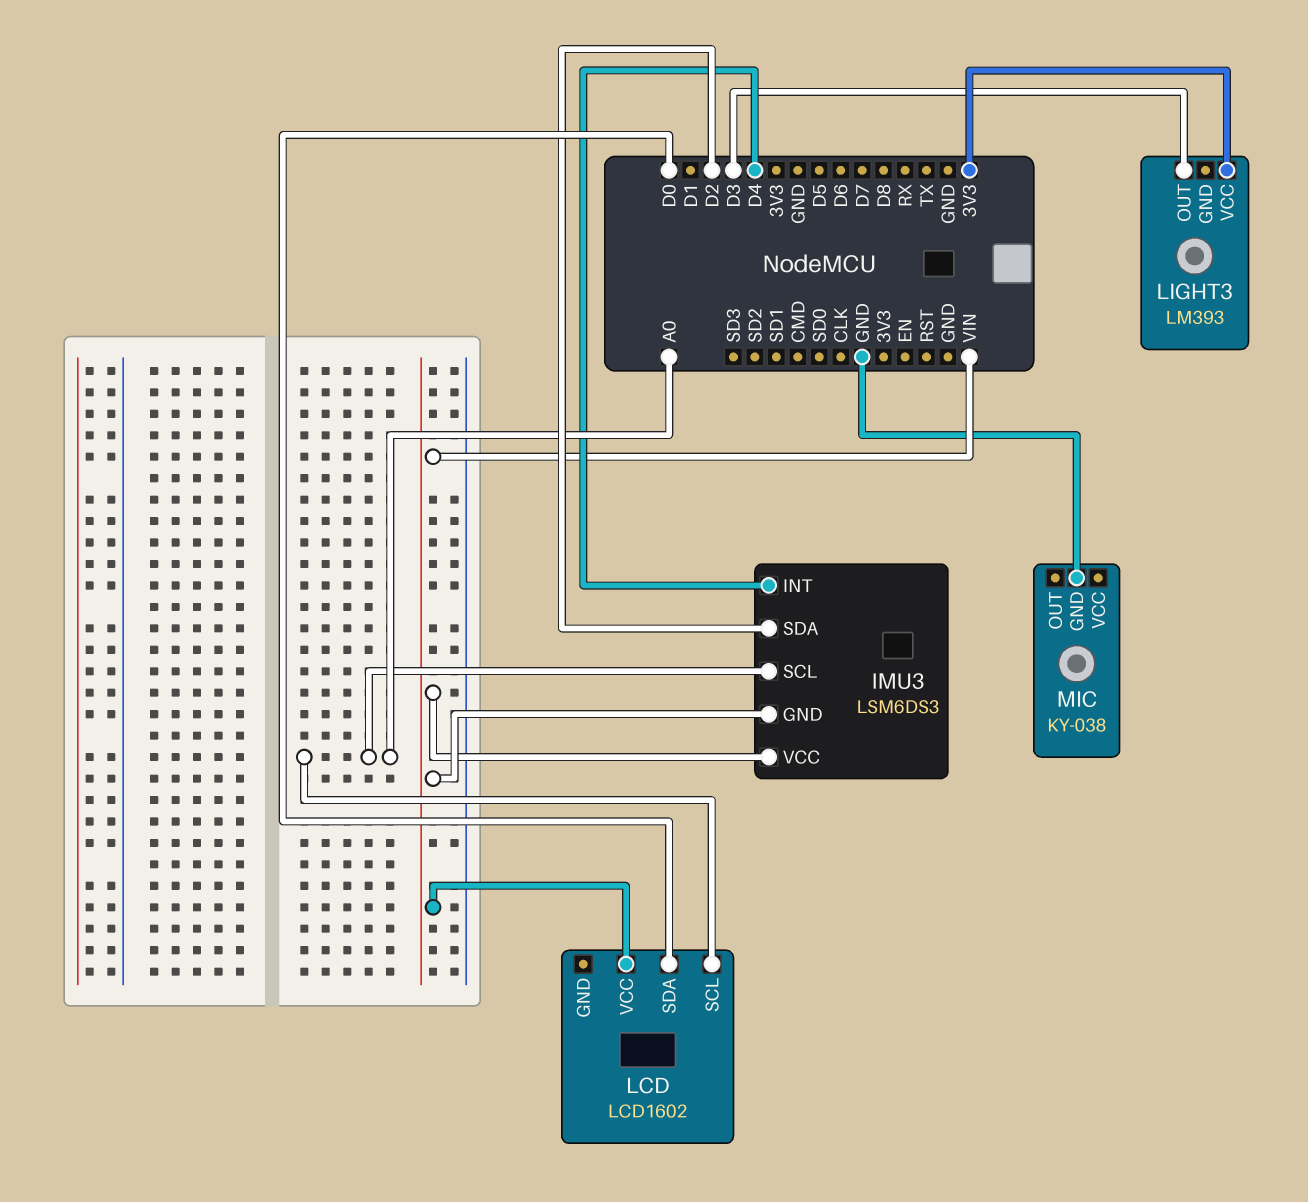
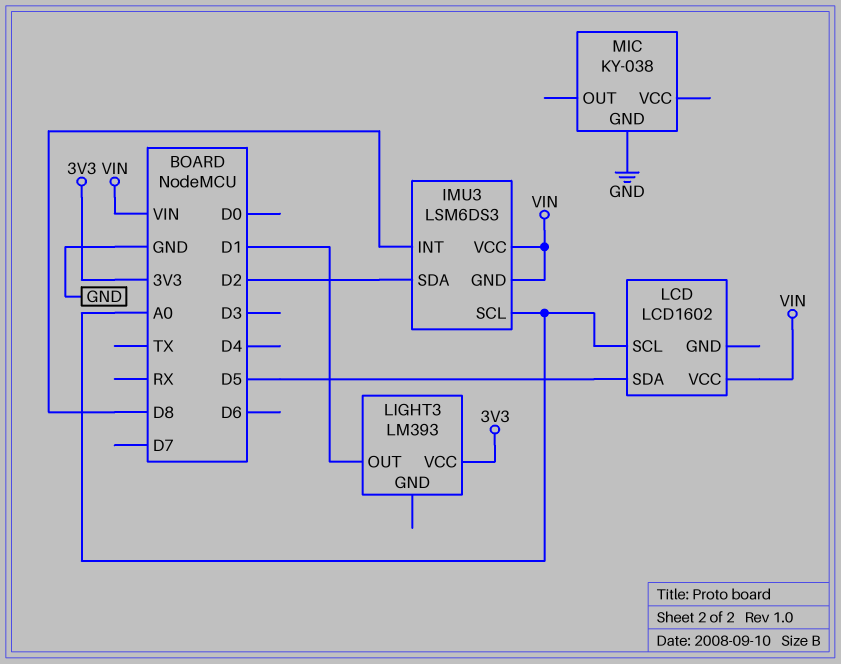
IMU3 pin INT: D4 -> D8
LCD pin SDA: D0 -> D5
LIGHT3 pin OUT: D3 -> D1

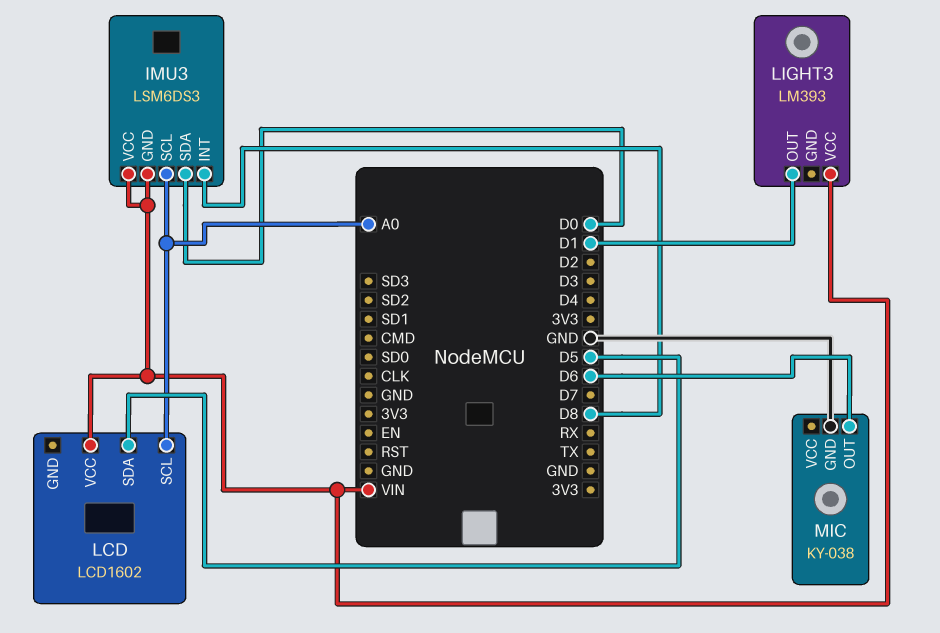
IMU3 pin SDA: D2 -> D0
LIGHT3 pin VCC: 3V3 -> VIN
MIC pin OUT: none -> D6

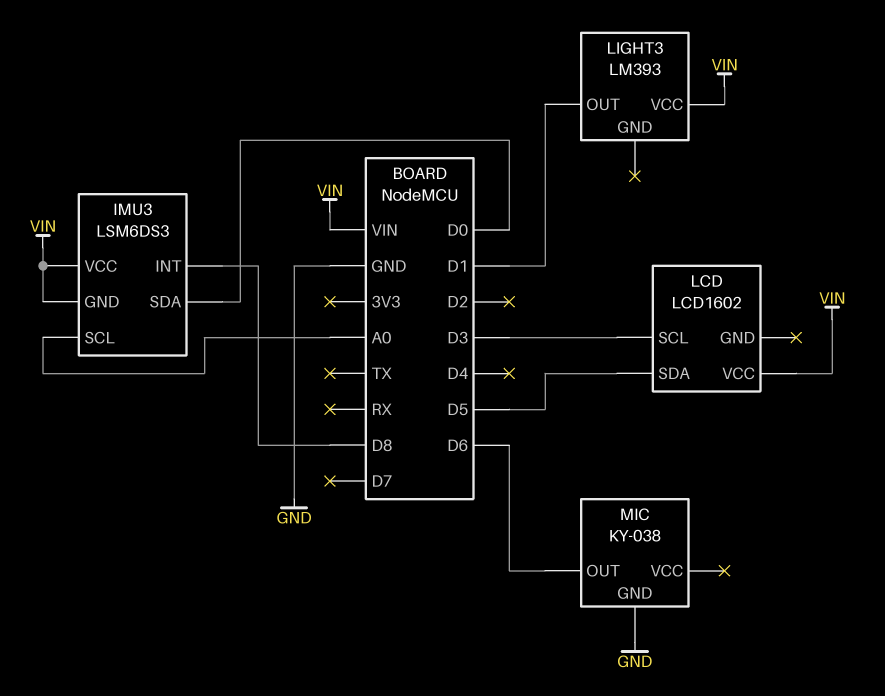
LCD pin SCL: A0 -> D3

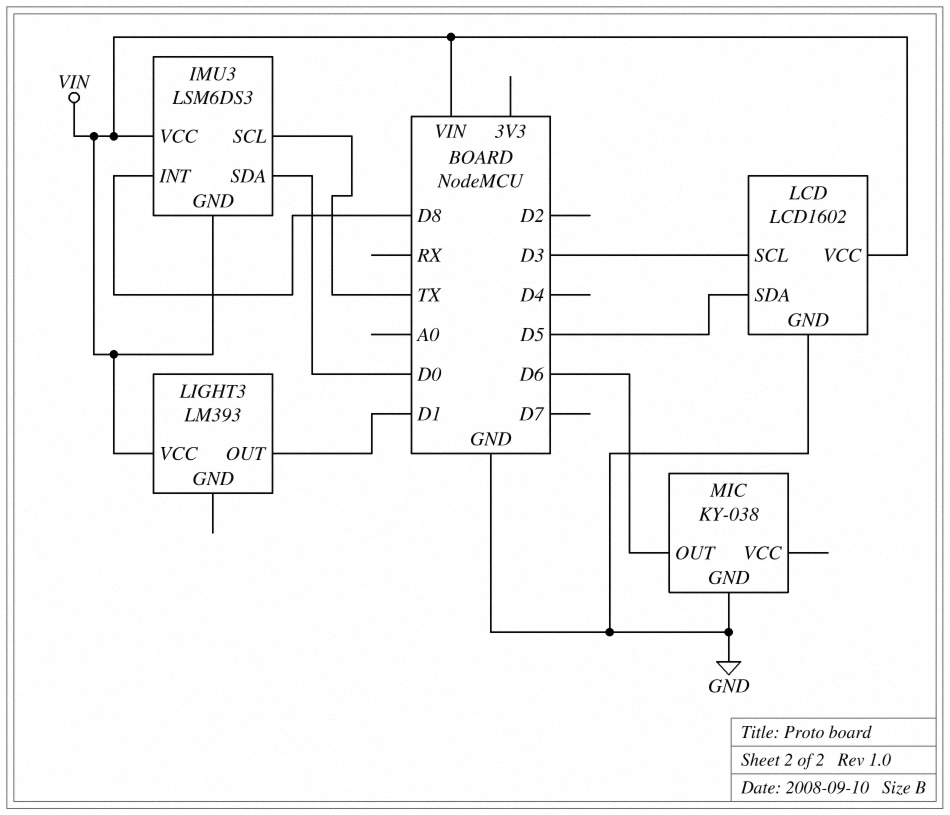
IMU3 pin SCL: A0 -> TX
LCD pin GND: none -> GND

